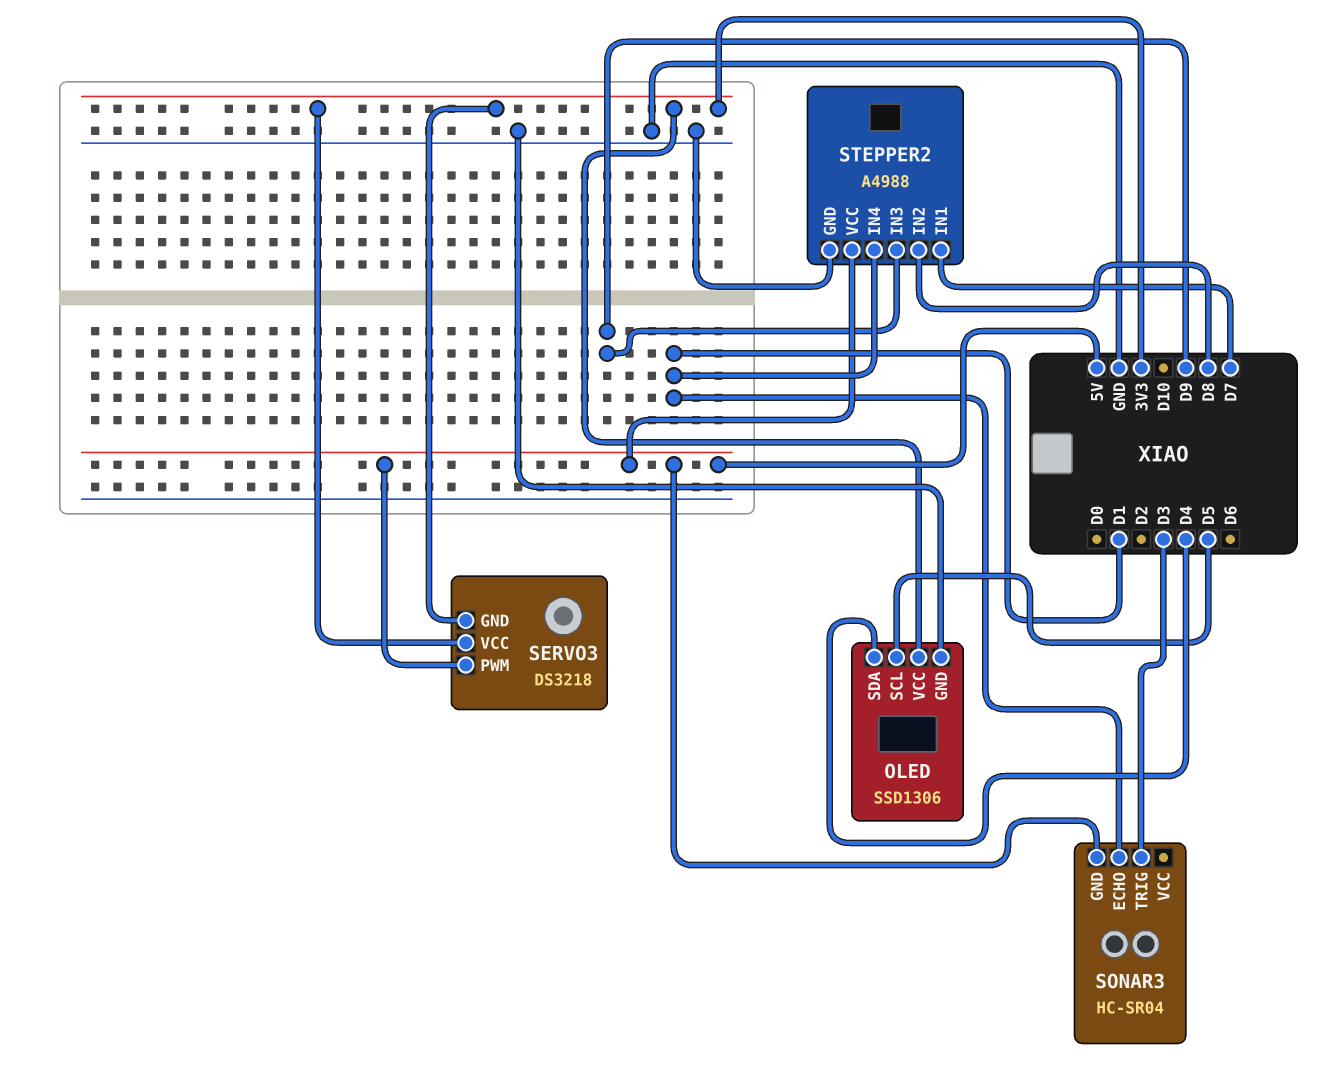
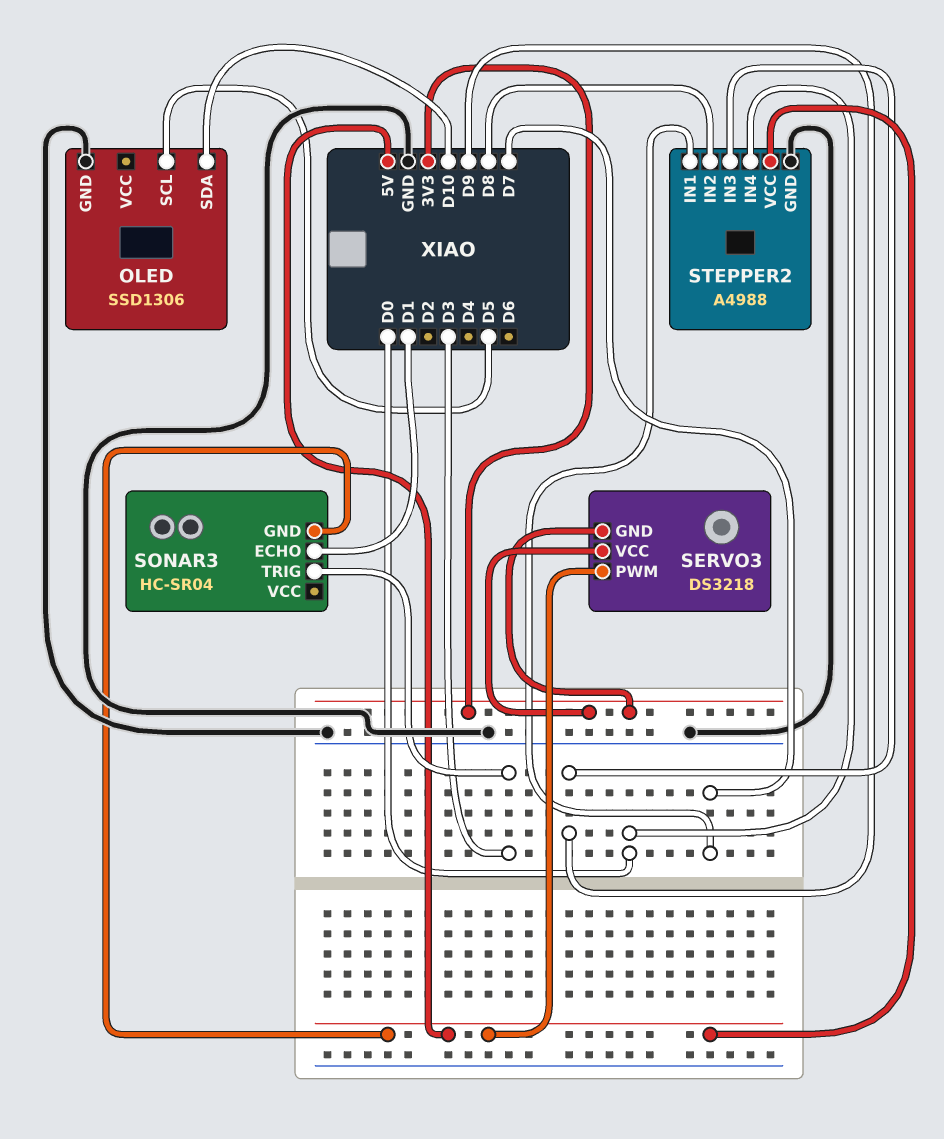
OLED pin SDA: D4 -> D10
OLED pin VCC: 3V3 -> none
STEPPER2 pin IN4: D1 -> D0

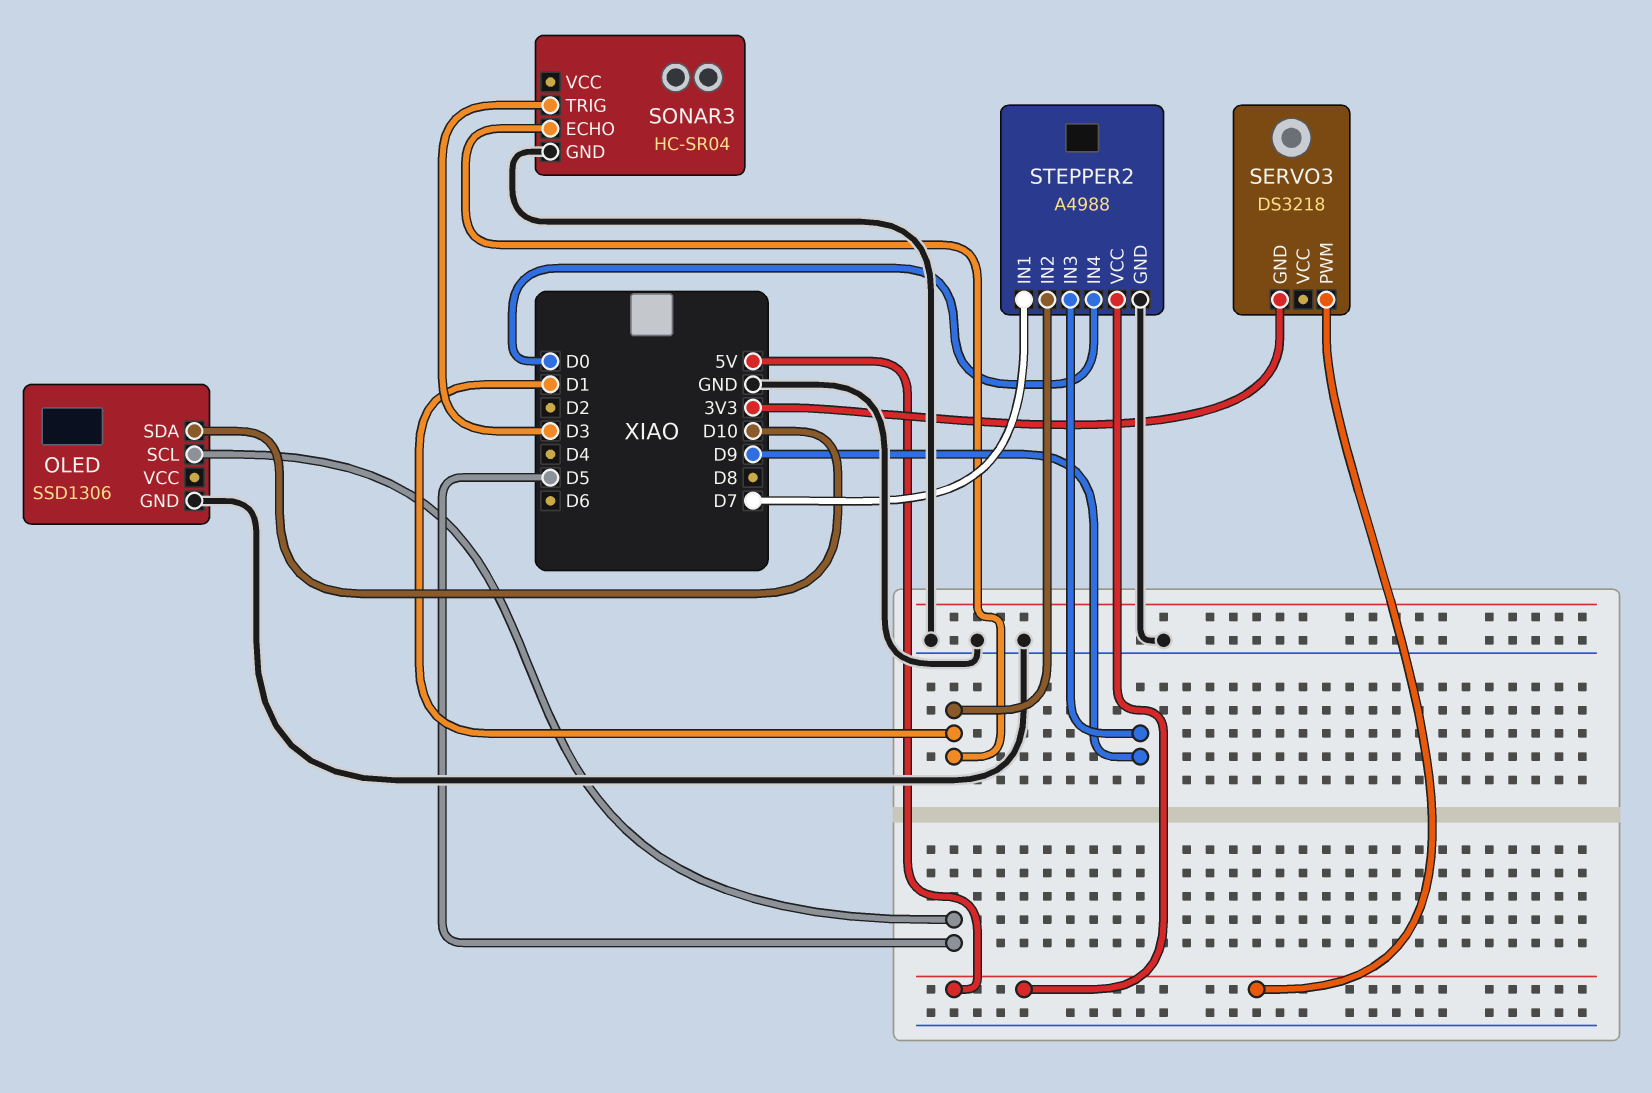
SERVO3 pin VCC: 3V3 -> none
SONAR3 pin GND: 5V -> GND
STEPPER2 pin IN2: D8 -> D1

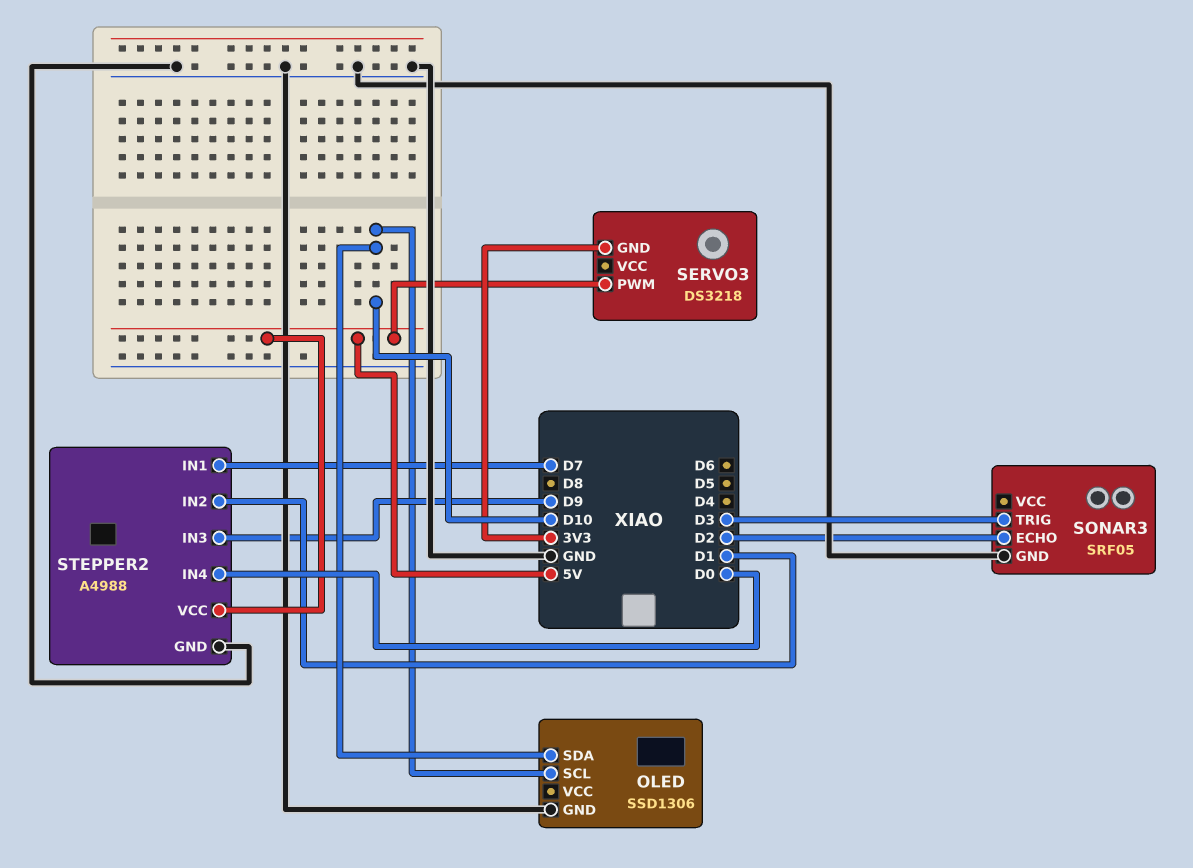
OLED pin SCL: D5 -> D10
SONAR3: HC-SR04 -> SRF05
SONAR3 pin ECHO: D1 -> D2

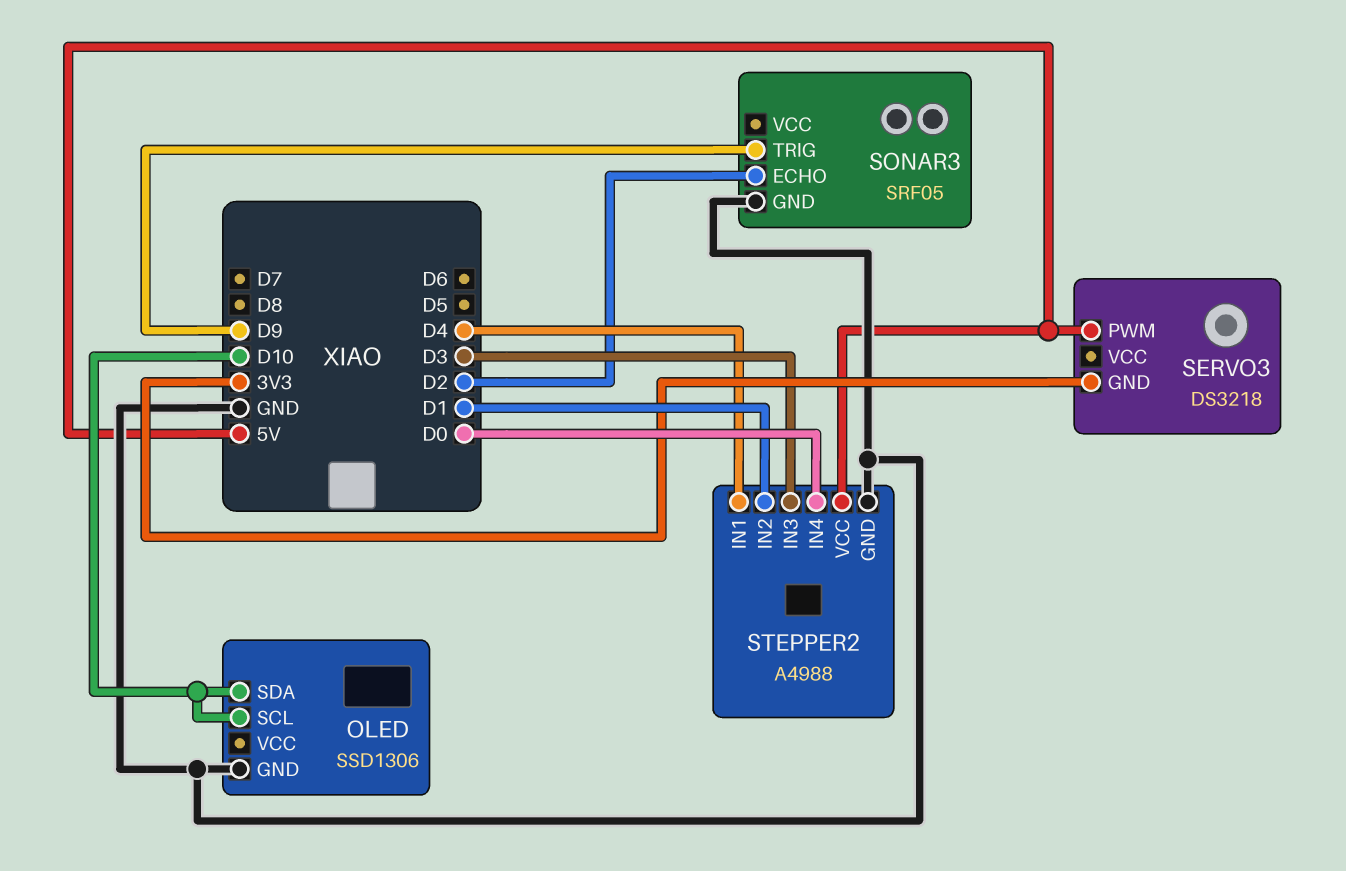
SONAR3 pin TRIG: D3 -> D9
STEPPER2 pin IN1: D7 -> D4
STEPPER2 pin IN3: D9 -> D3

